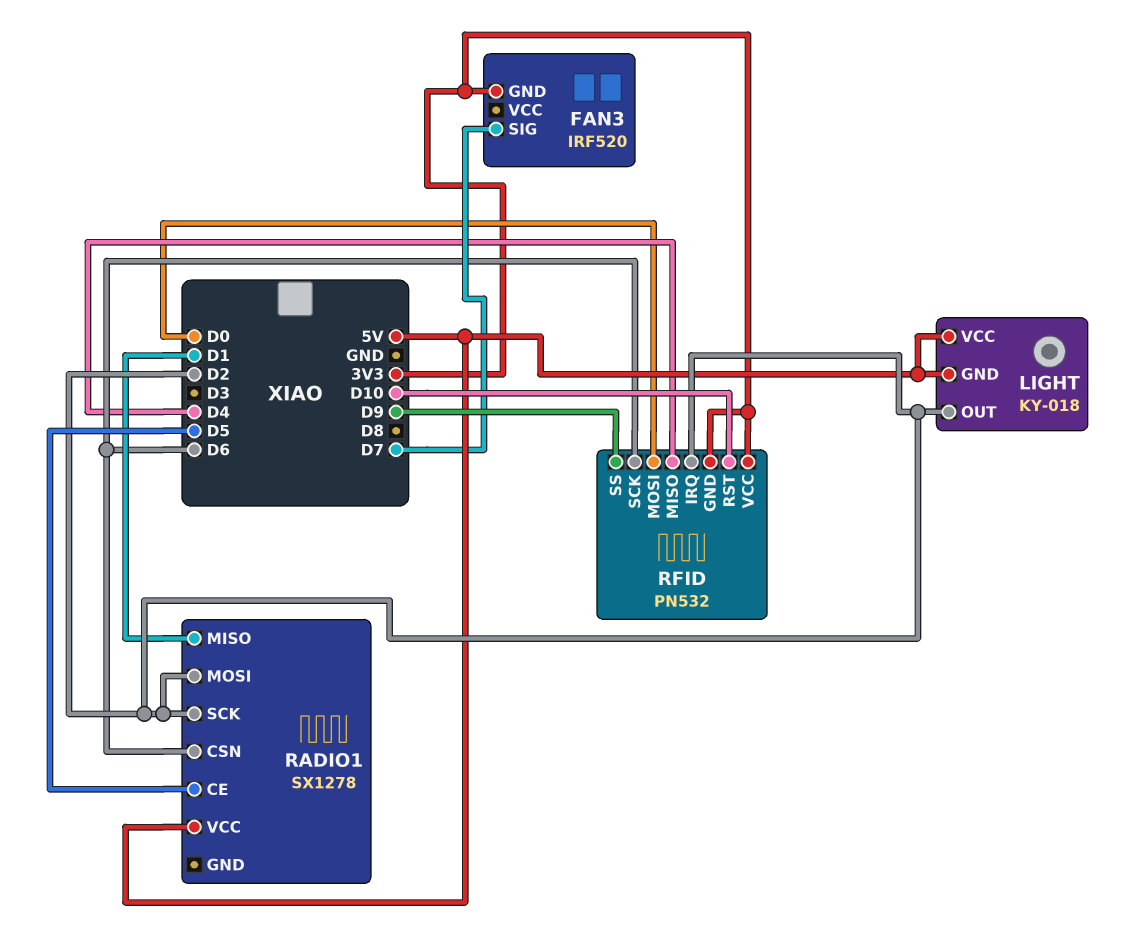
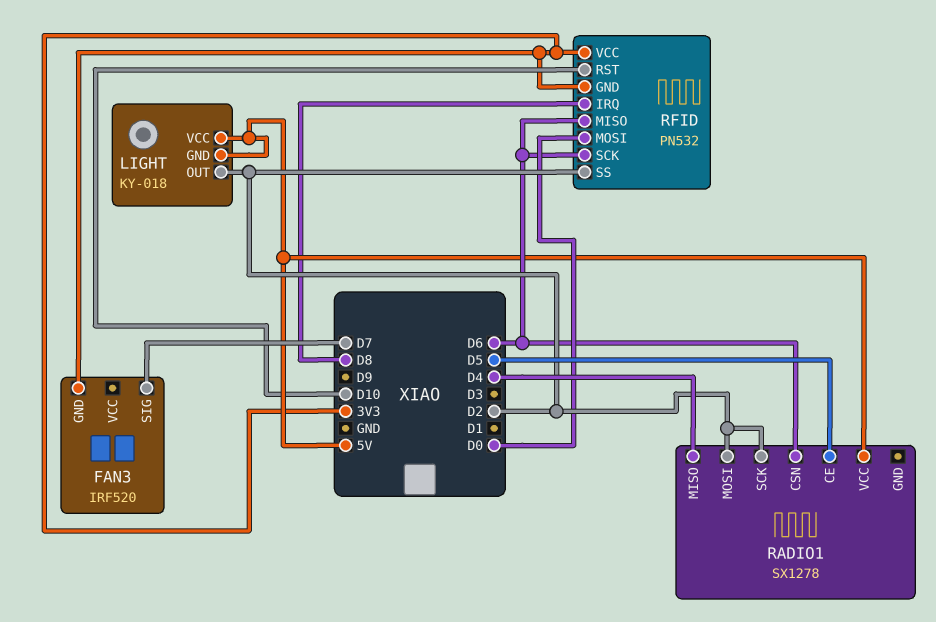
RADIO1 pin MISO: D1 -> D4
RFID pin IRQ: D2 -> D8
RFID pin MISO: D4 -> D6
RFID pin SS: D9 -> D2

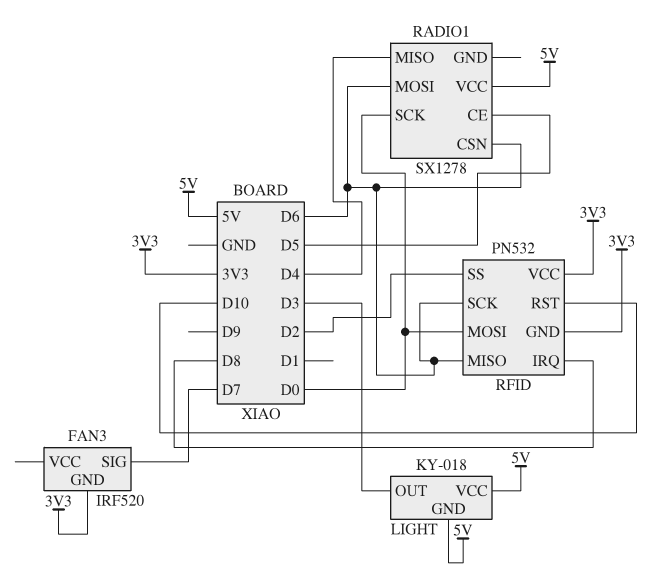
LIGHT pin OUT: D2 -> D3
RADIO1 pin MOSI: D2 -> D6
RADIO1 pin SCK: D2 -> D0

